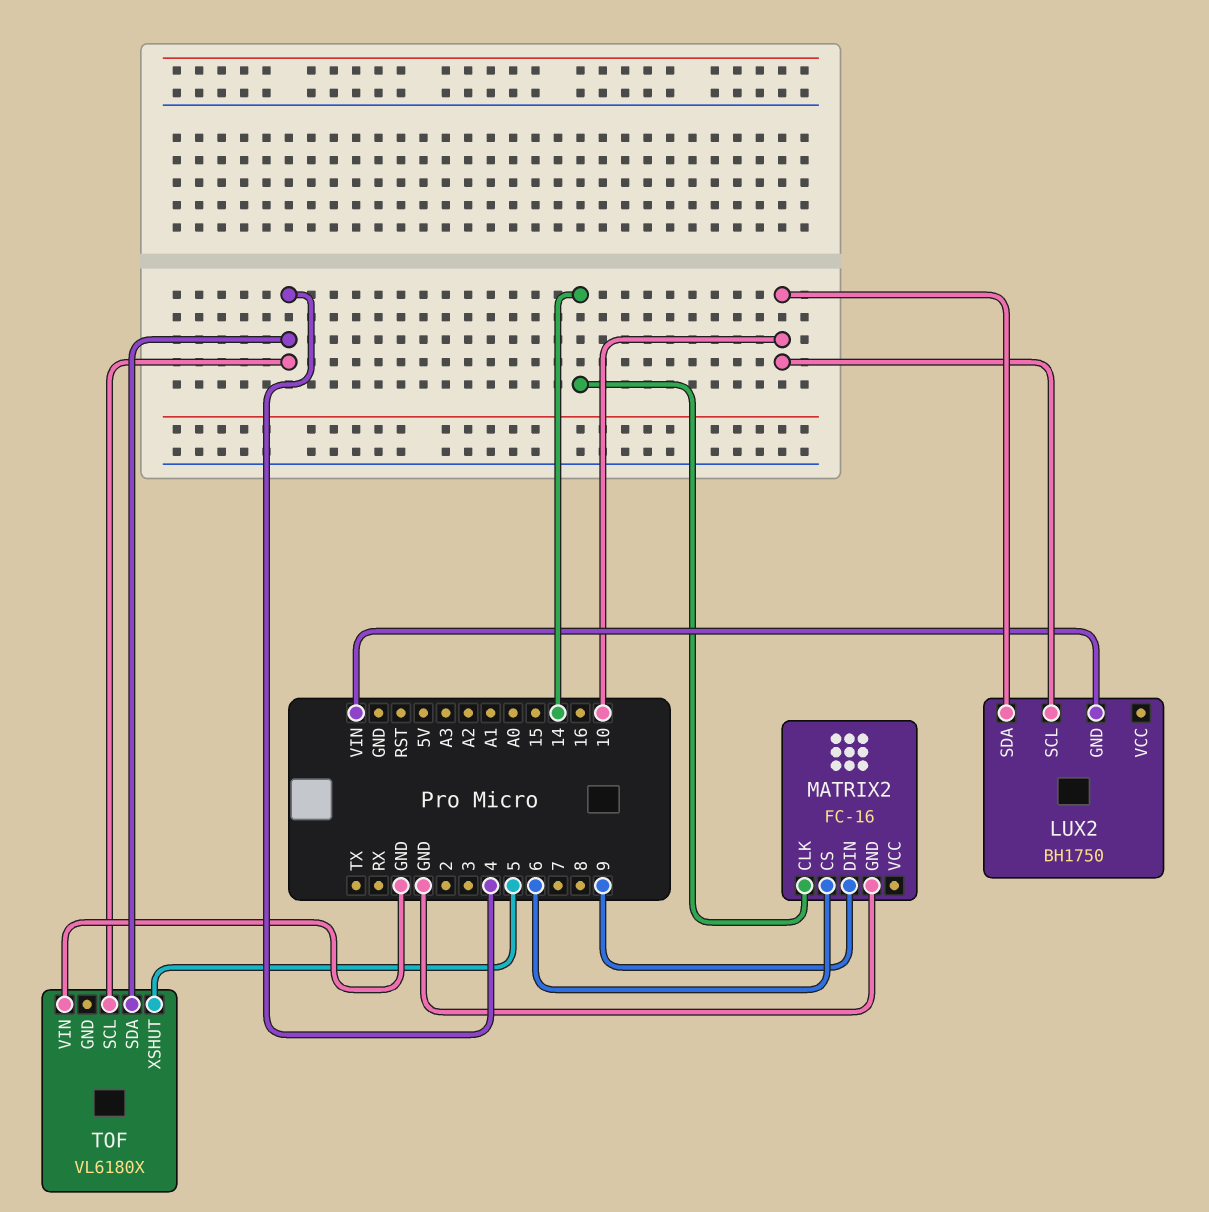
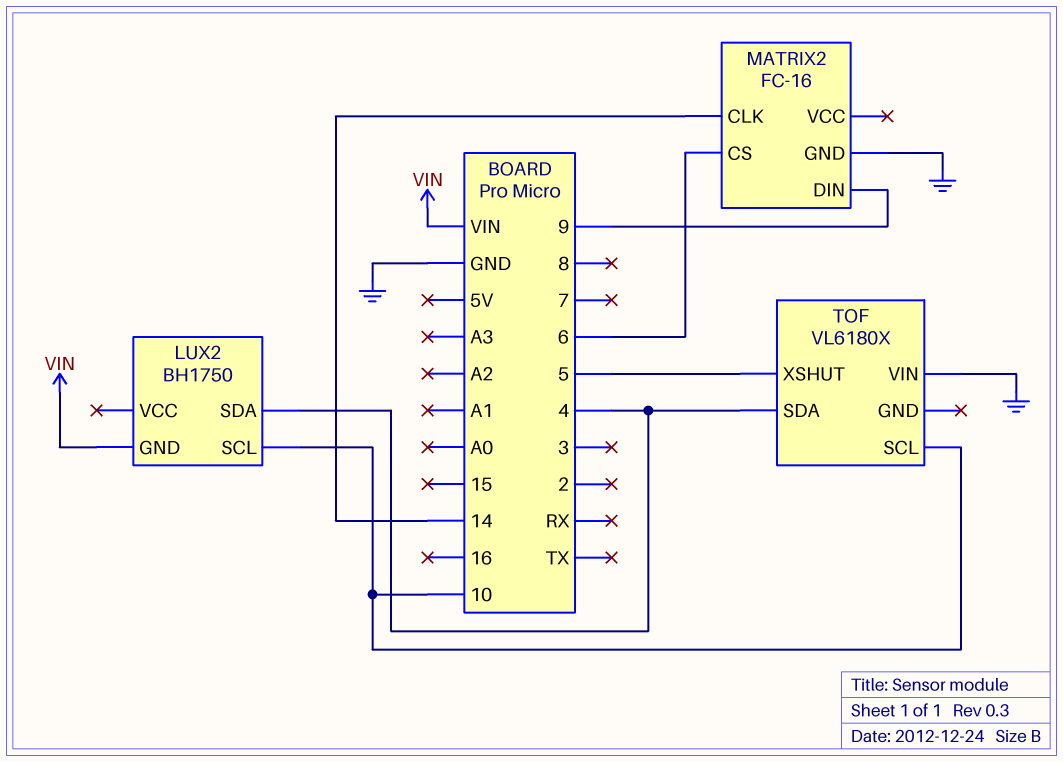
LUX2 pin SDA: 10 -> 4
TOF pin SCL: 4 -> 10

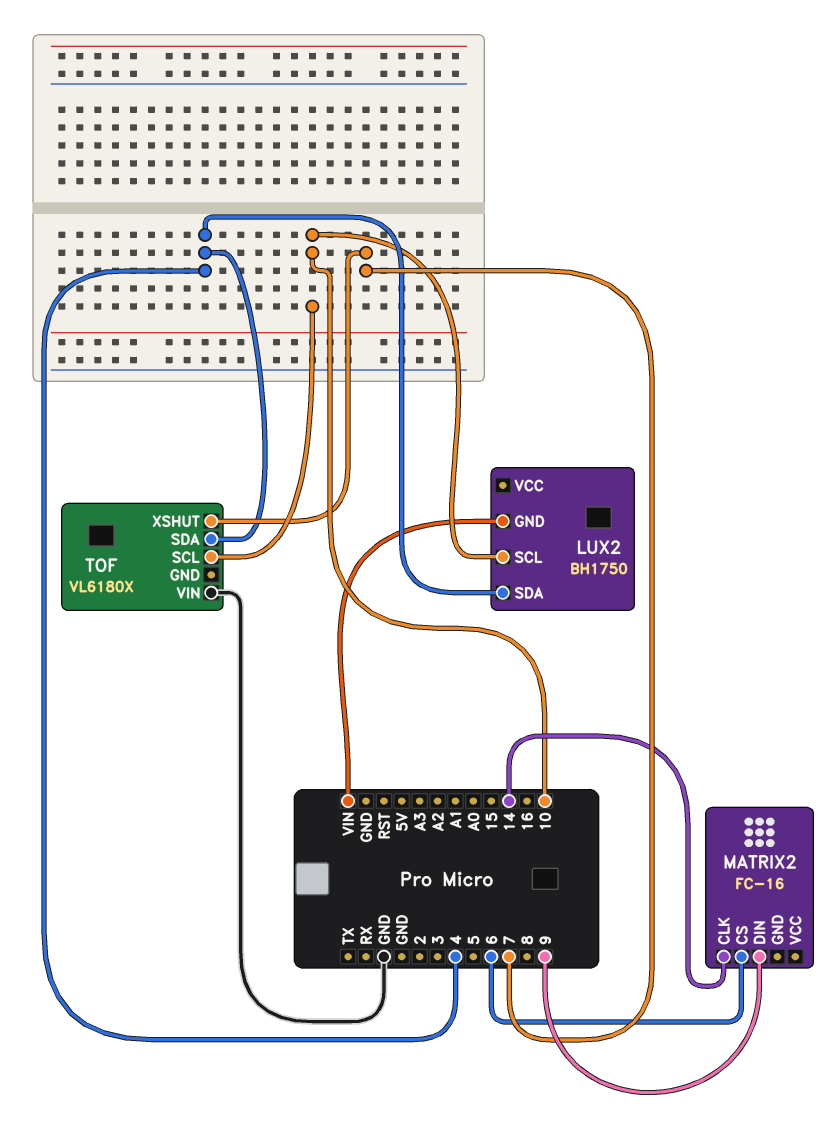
MATRIX2 pin GND: GND -> none
TOF pin XSHUT: 5 -> 7

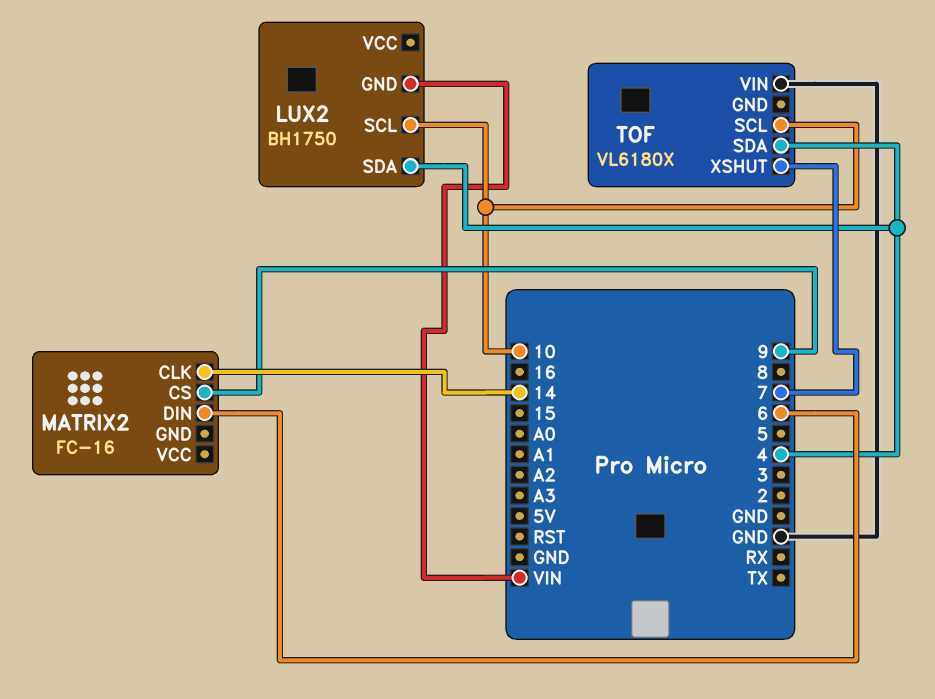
MATRIX2 pin CS: 6 -> 9
MATRIX2 pin DIN: 9 -> 6

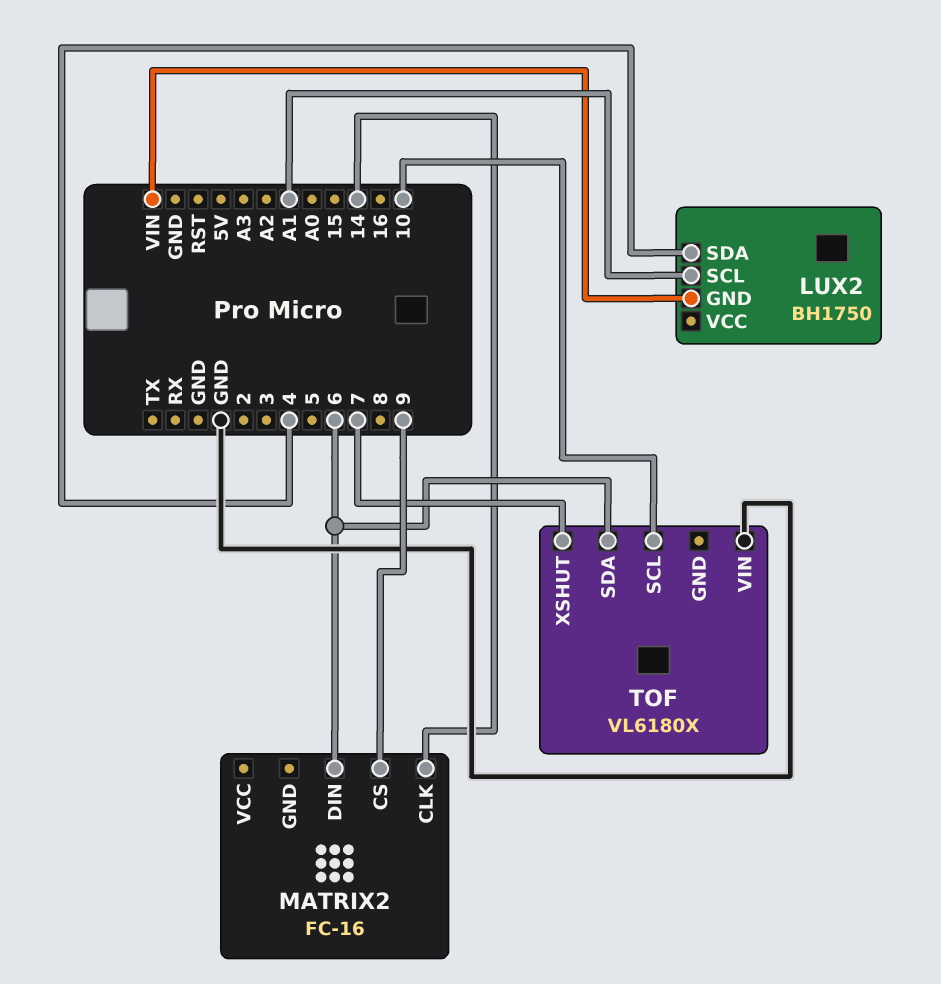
LUX2 pin SCL: 10 -> A1
TOF pin SDA: 4 -> 6

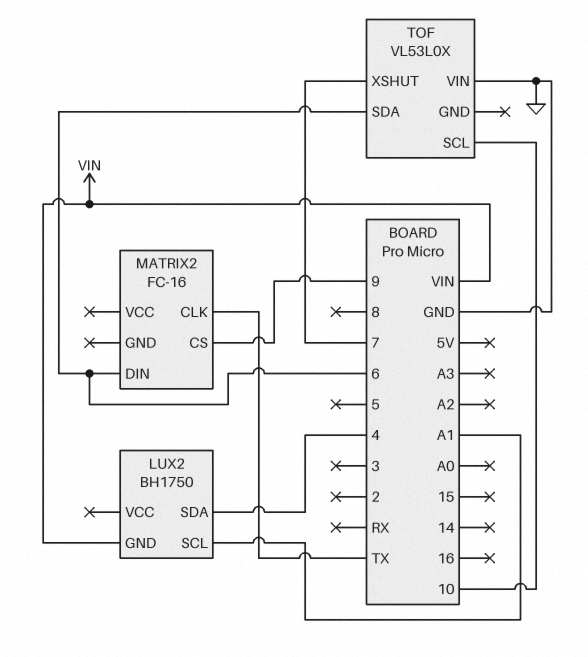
MATRIX2 pin CLK: 14 -> TX
TOF: VL6180X -> VL53L0X

